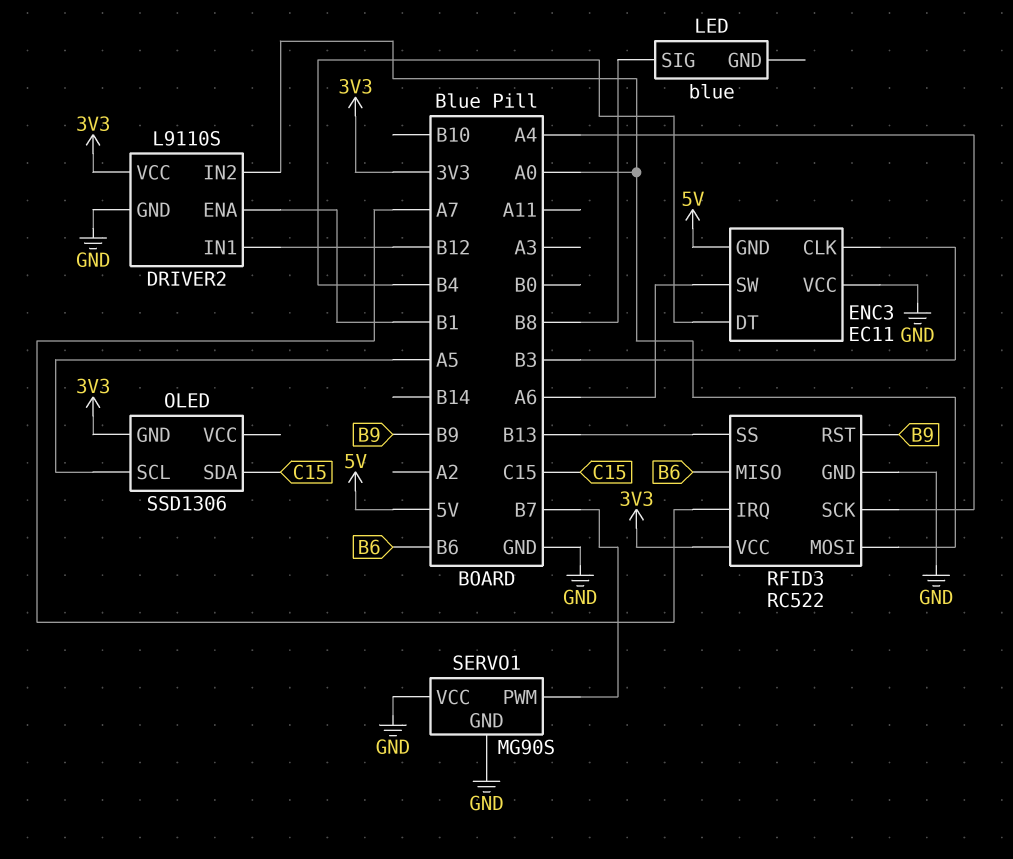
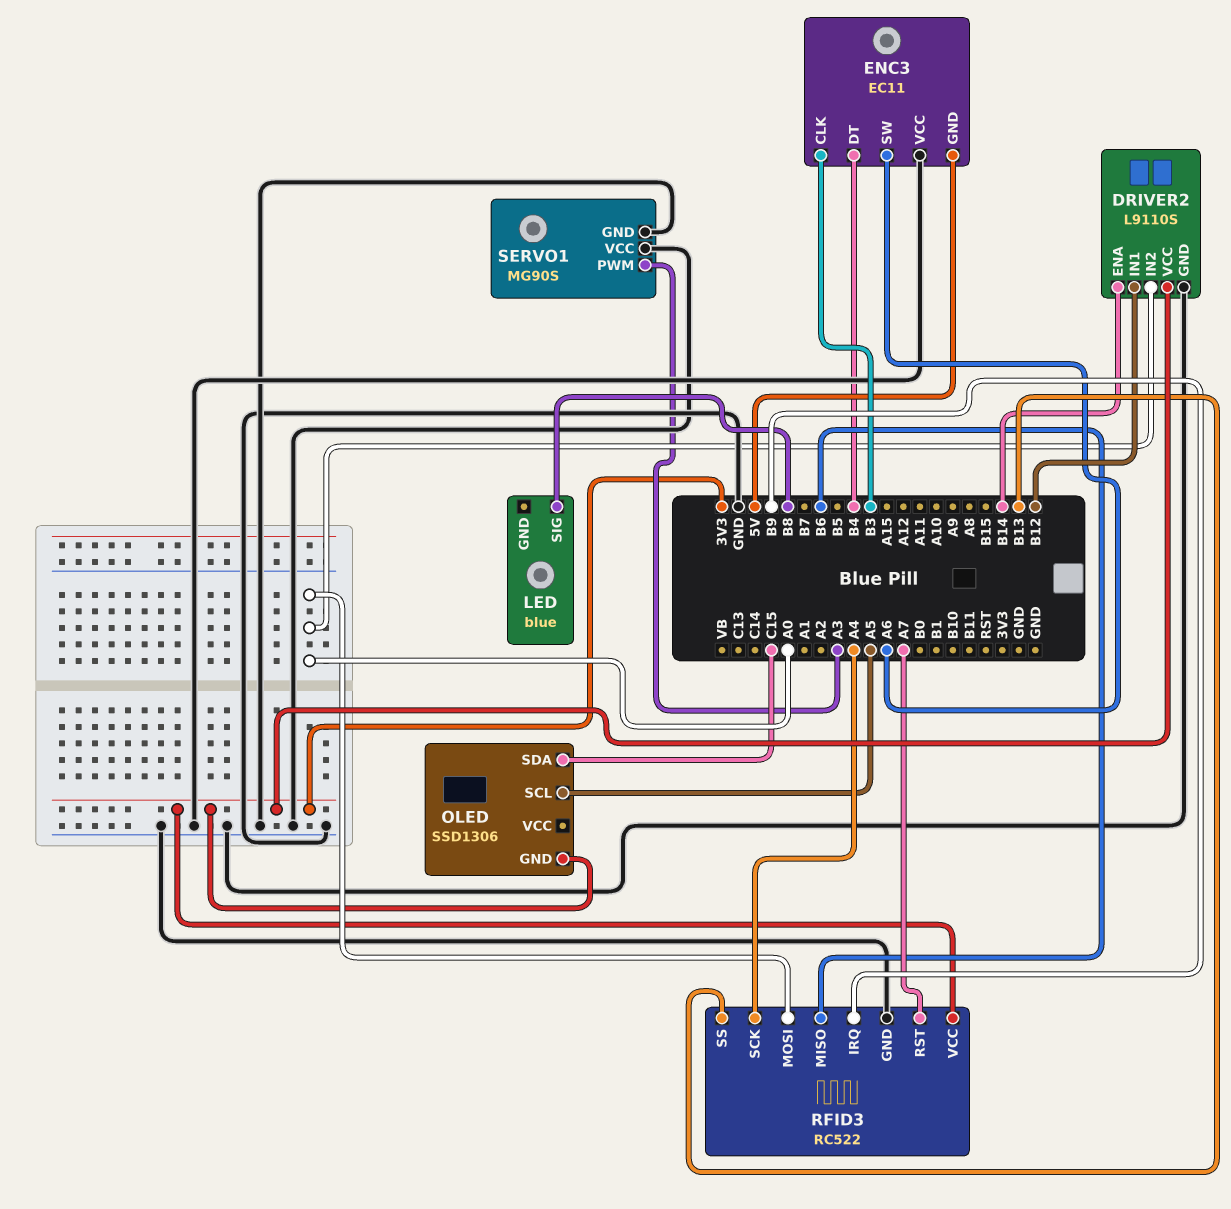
DRIVER2 pin ENA: B1 -> B14
RFID3 pin IRQ: A7 -> B9
RFID3 pin RST: B9 -> A7
SERVO1 pin PWM: B7 -> A3

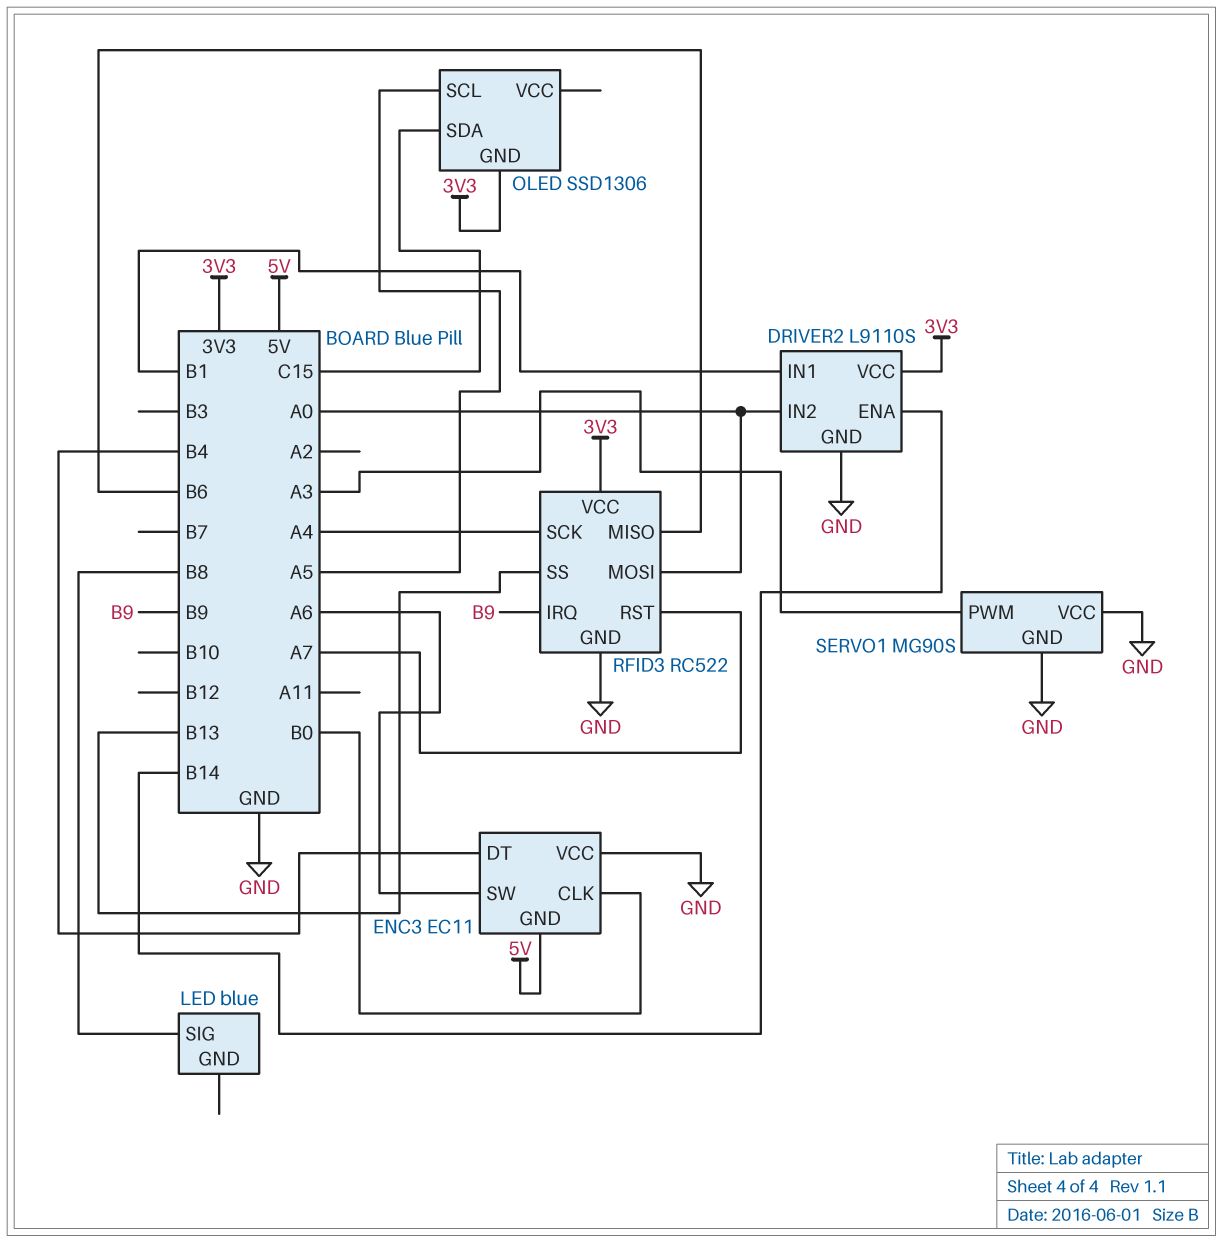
DRIVER2 pin IN1: B12 -> B1
ENC3 pin CLK: B3 -> B0

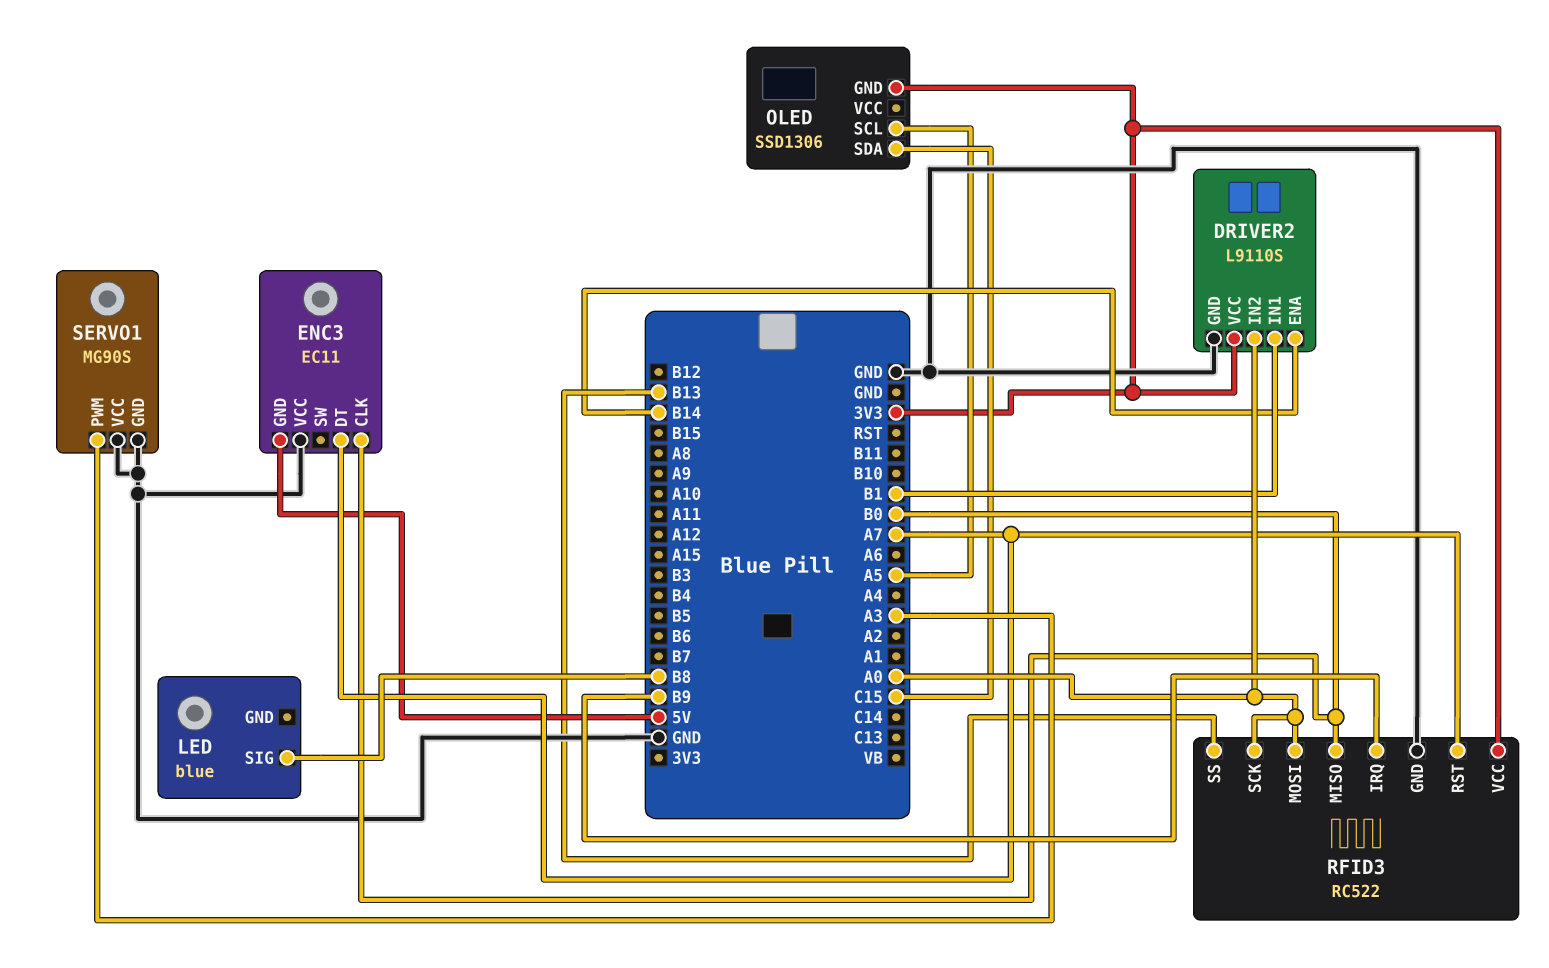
ENC3 pin DT: B4 -> A7
ENC3 pin SW: A6 -> none
RFID3 pin MISO: B6 -> B0
RFID3 pin SCK: A4 -> A0

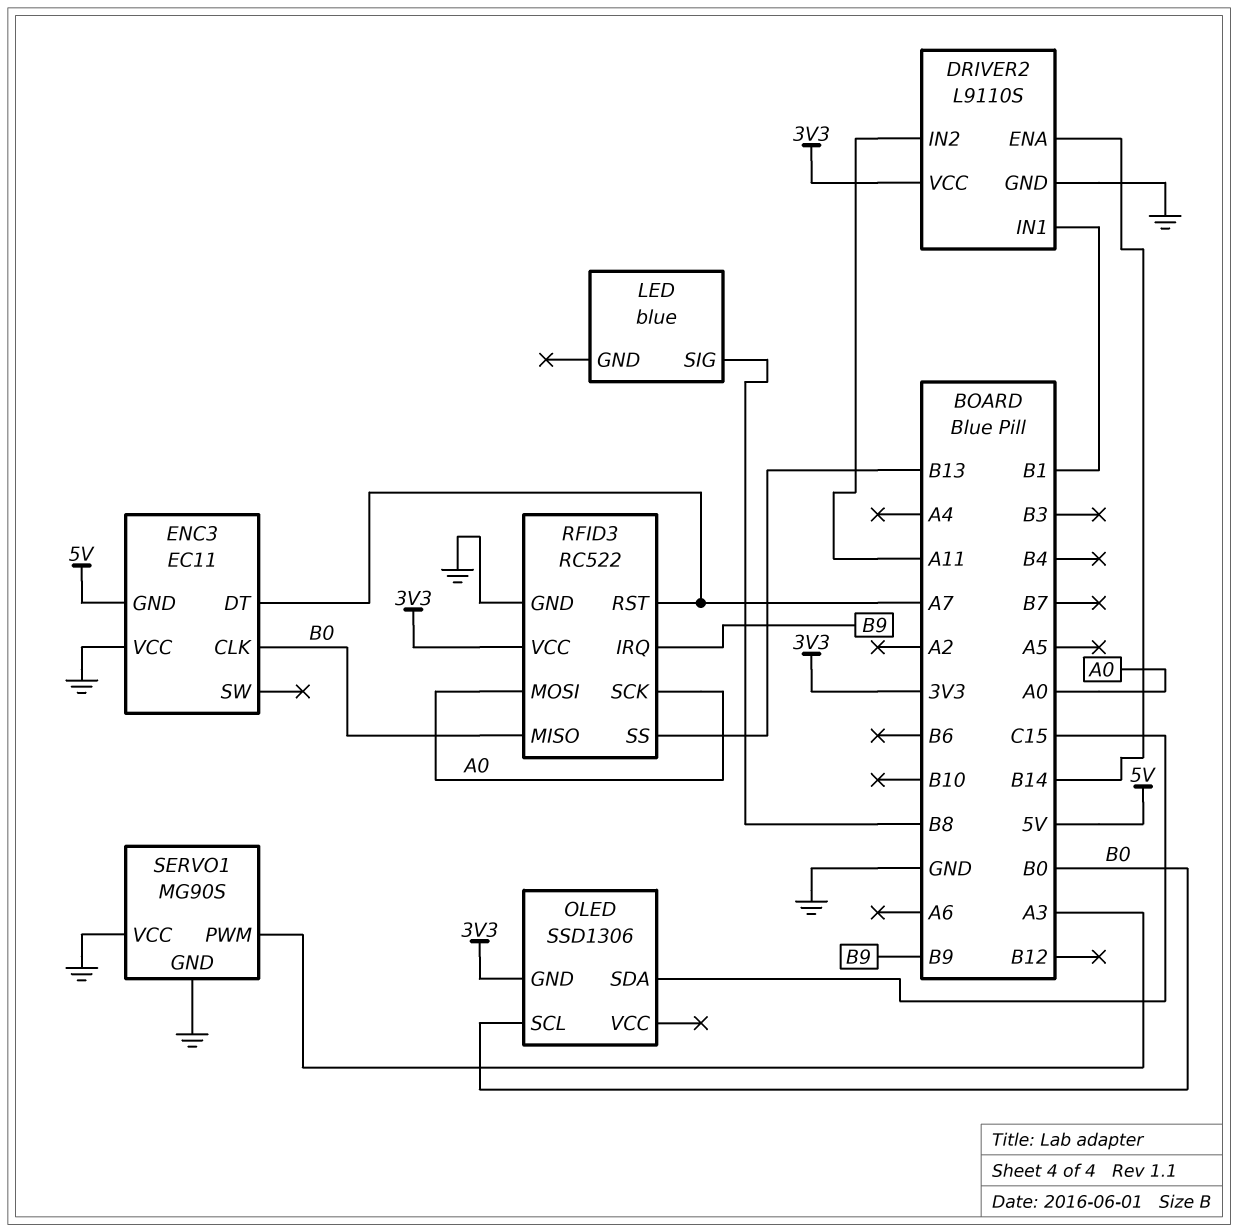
DRIVER2 pin IN2: A0 -> A11
OLED pin SCL: A5 -> B0

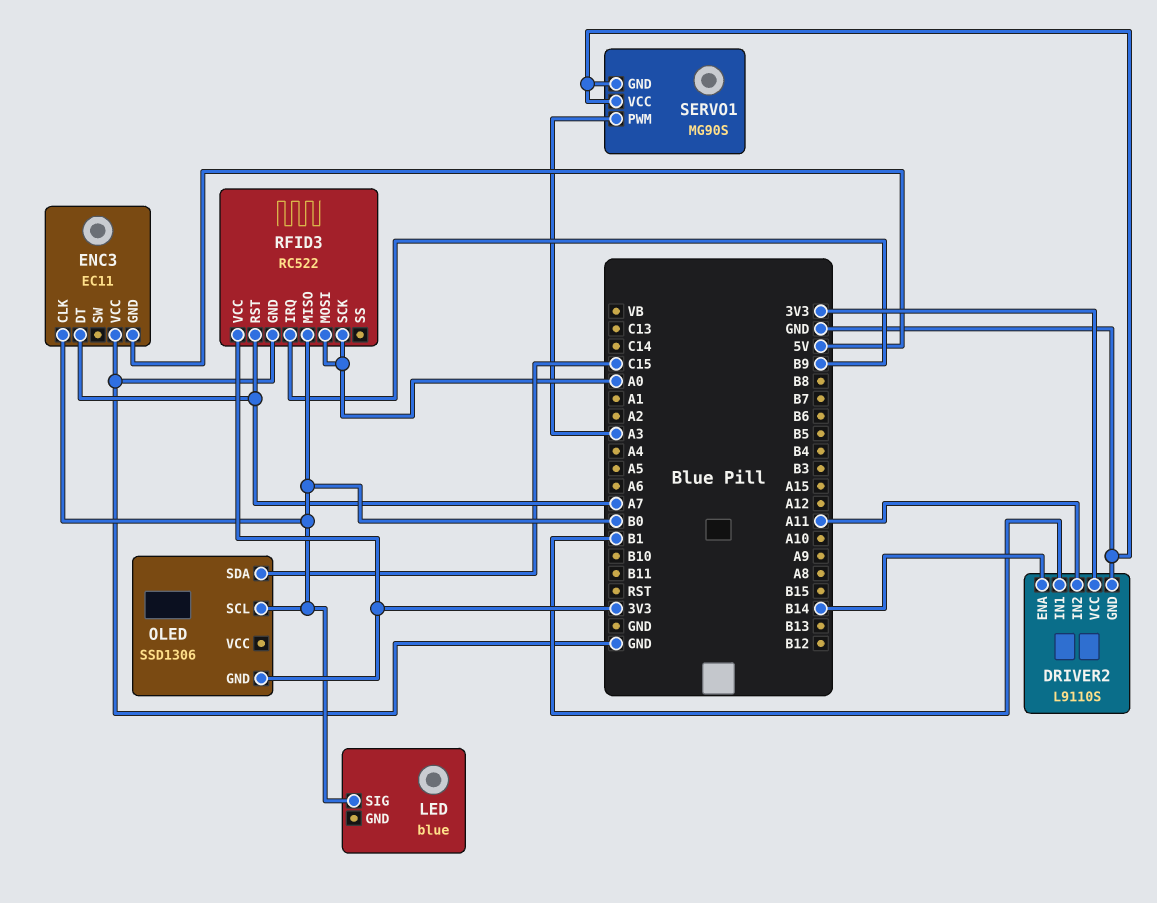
LED pin SIG: B8 -> B0
RFID3 pin SS: B13 -> none

